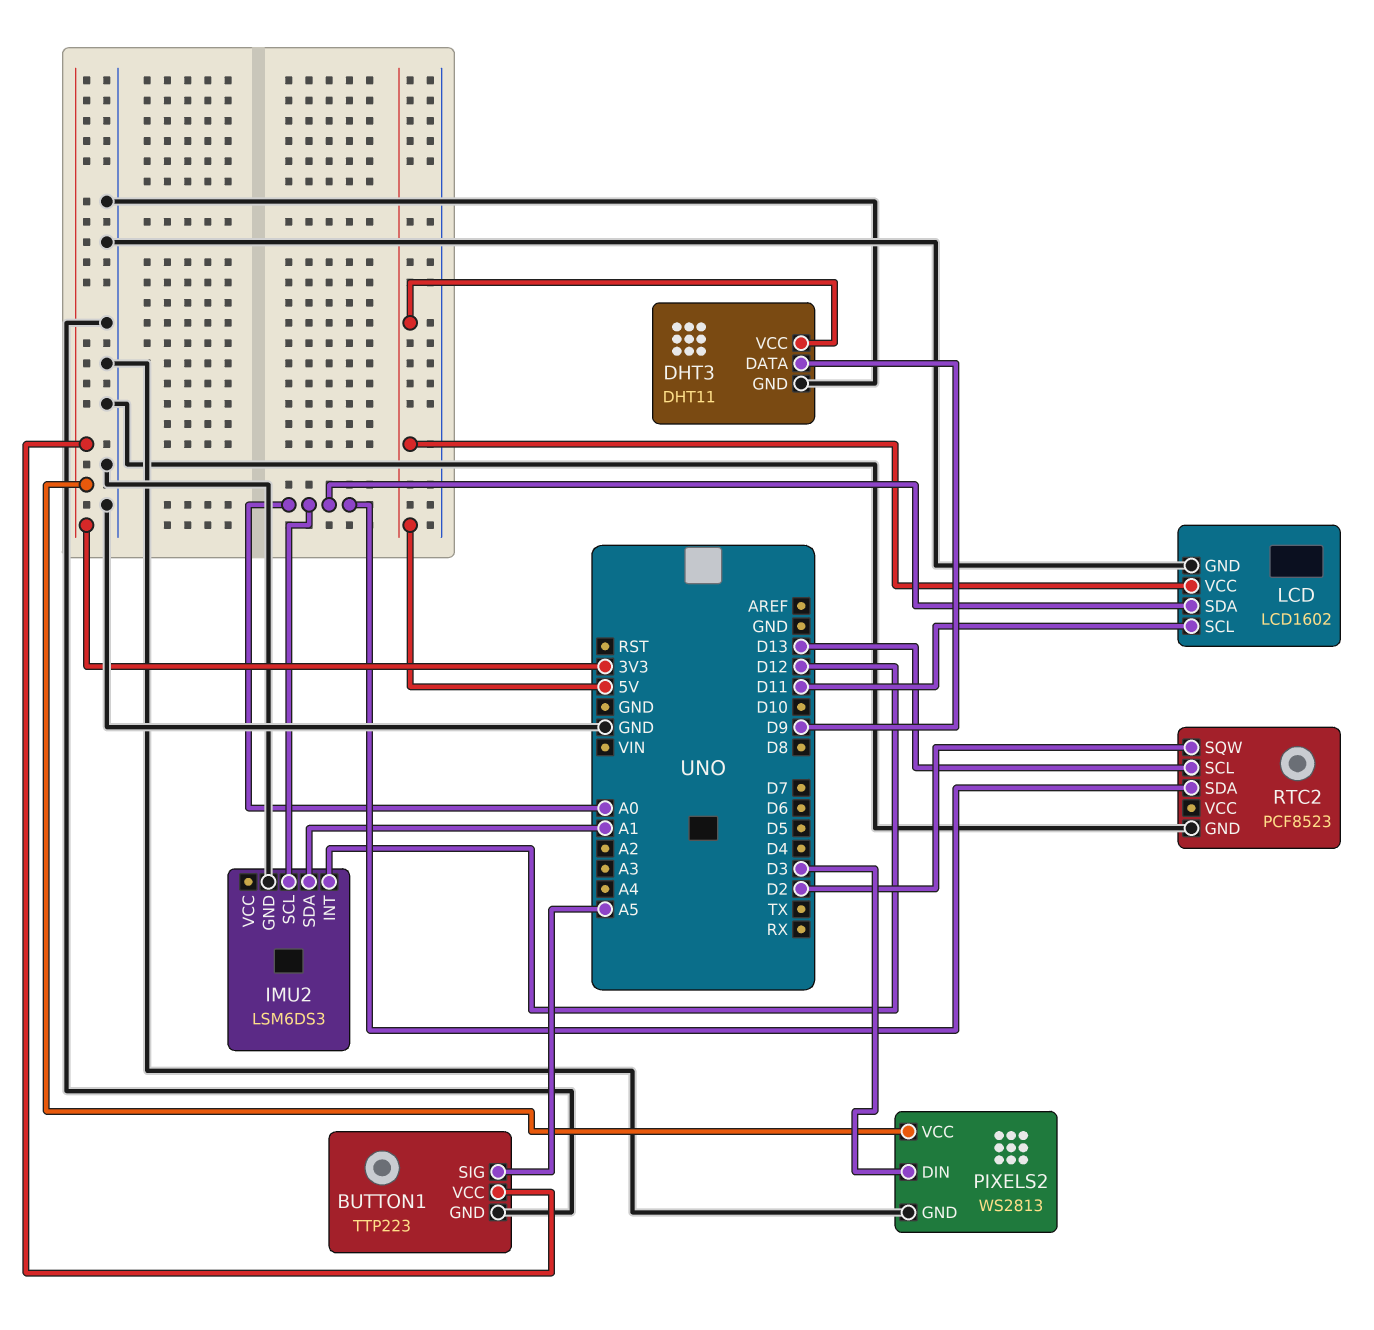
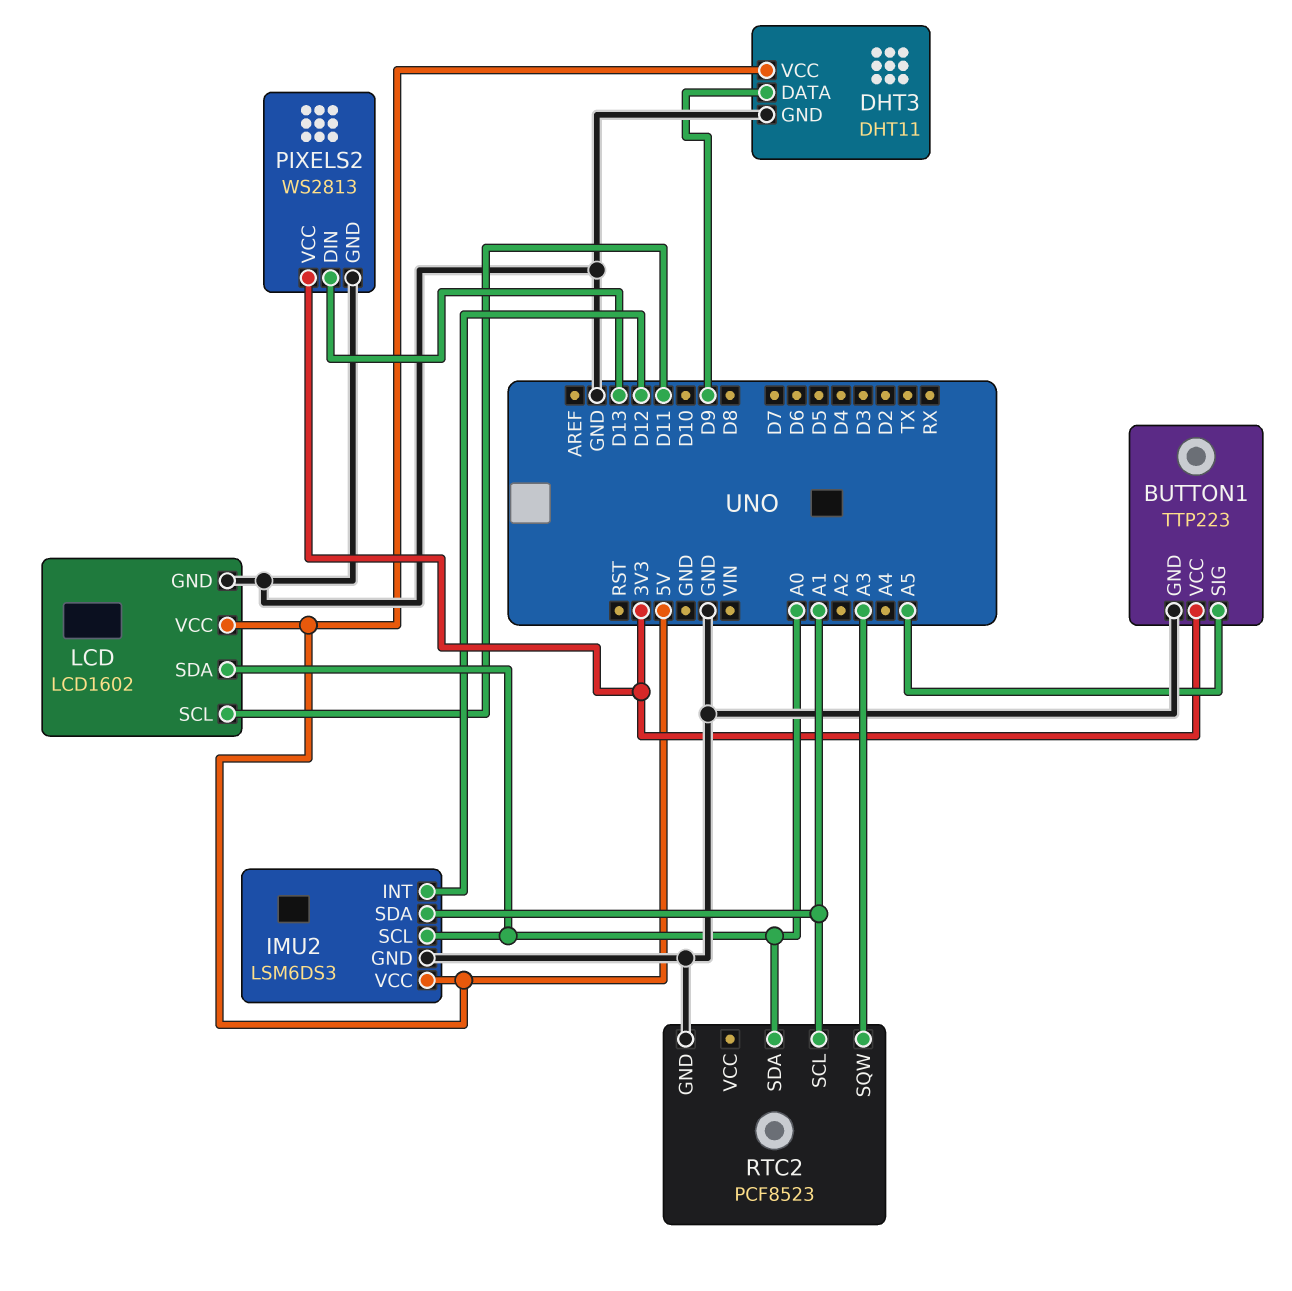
IMU2 pin VCC: none -> 5V
PIXELS2 pin DIN: D3 -> D13
RTC2 pin SCL: D13 -> A1
RTC2 pin SQW: D2 -> A3

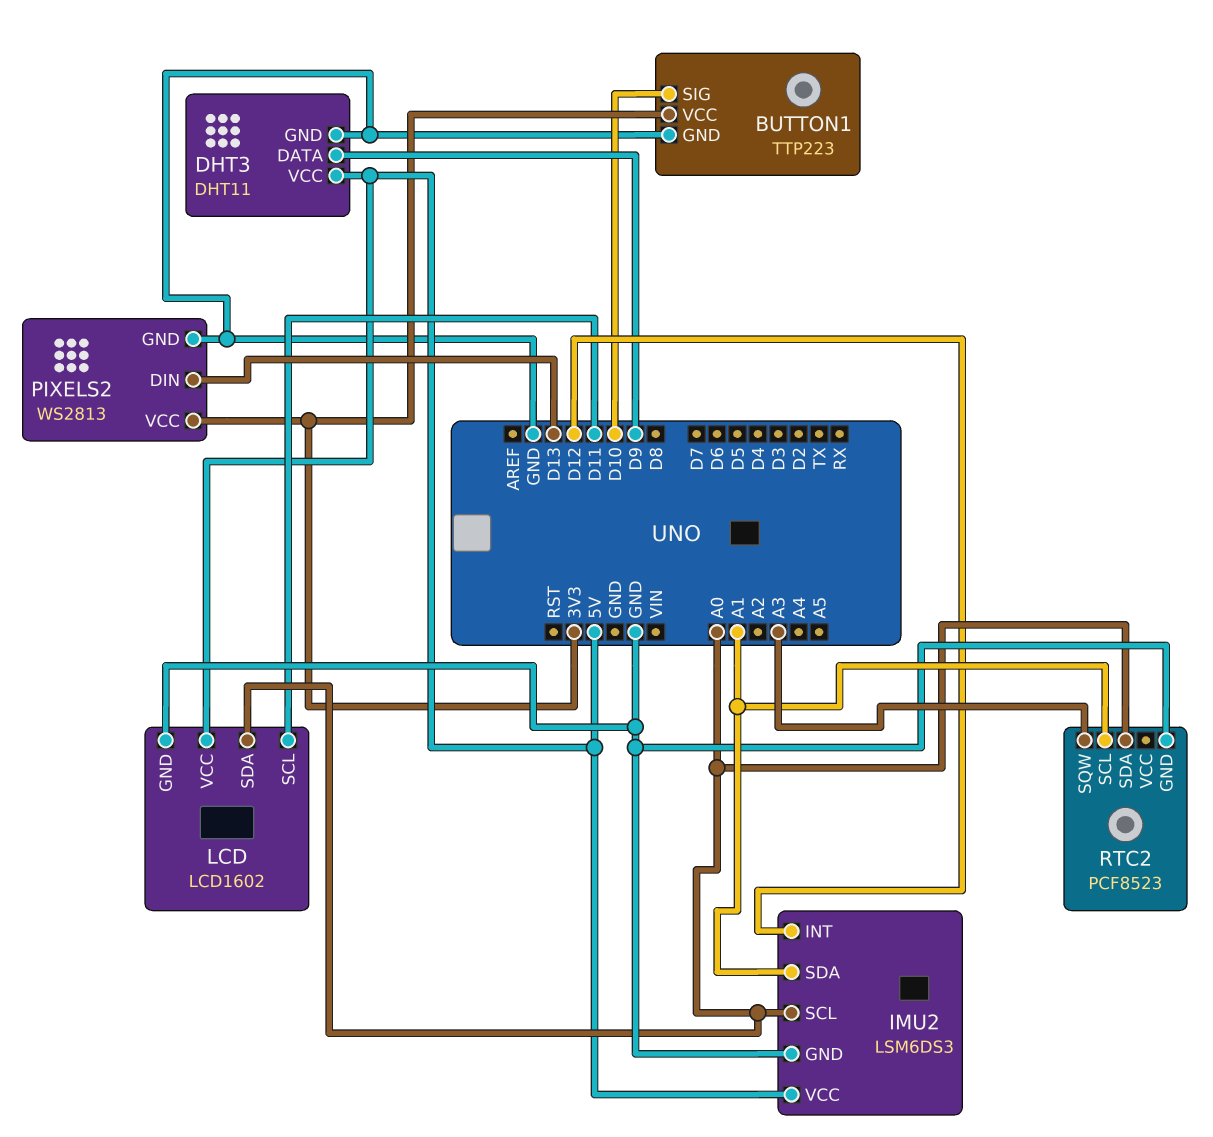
BUTTON1 pin SIG: A5 -> D10

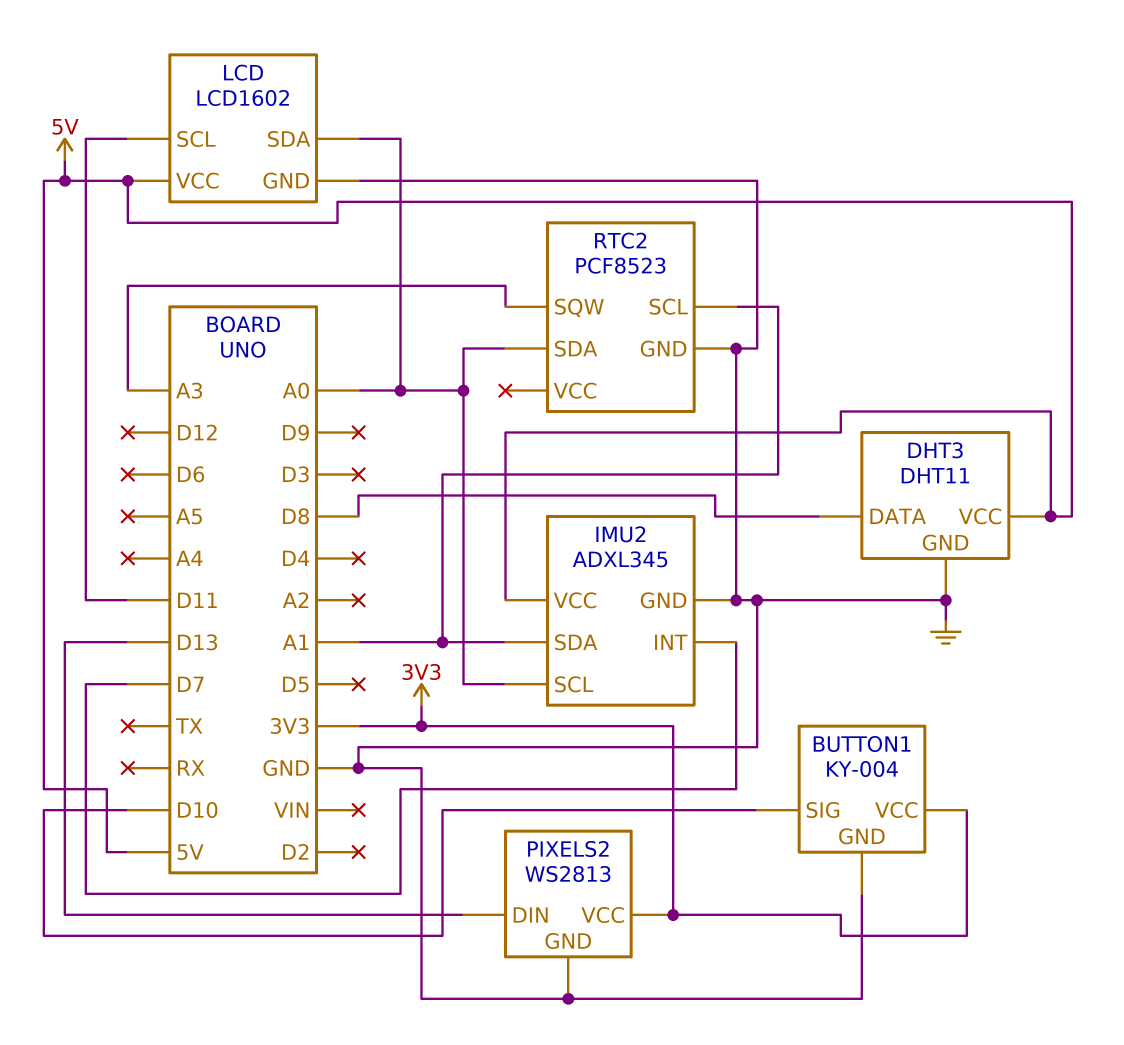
BUTTON1: TTP223 -> KY-004
DHT3 pin DATA: D9 -> D8
IMU2: LSM6DS3 -> ADXL345
IMU2 pin INT: D12 -> D7

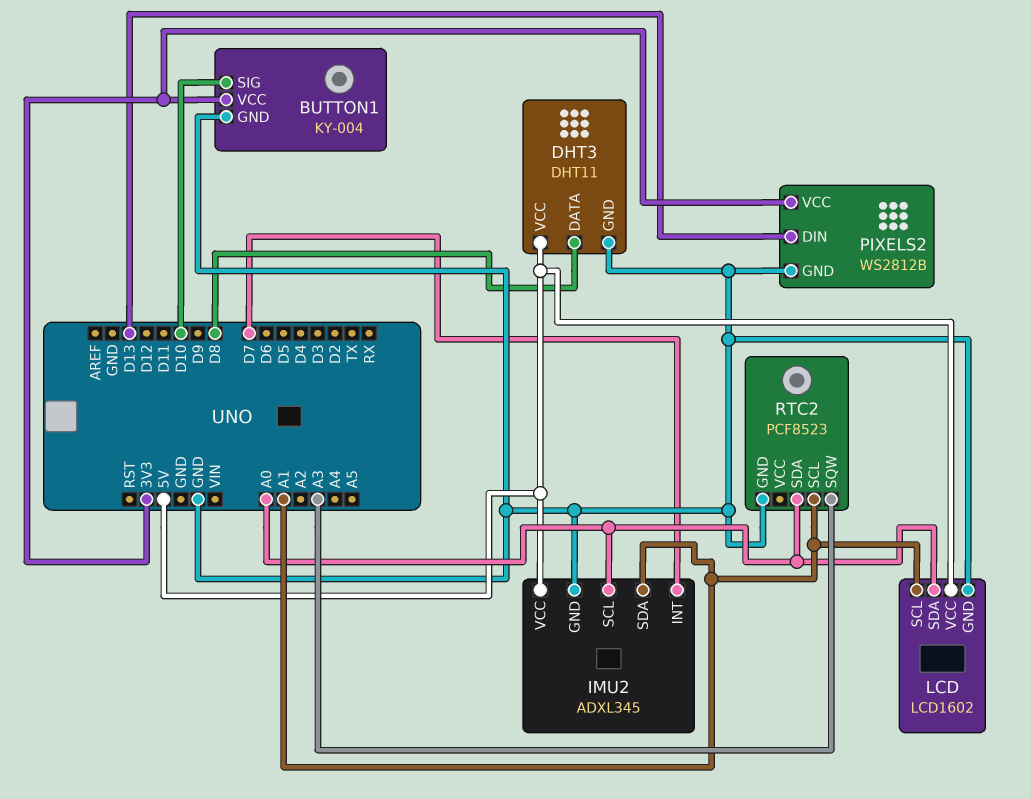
LCD pin SCL: D11 -> A1
PIXELS2: WS2813 -> WS2812B

